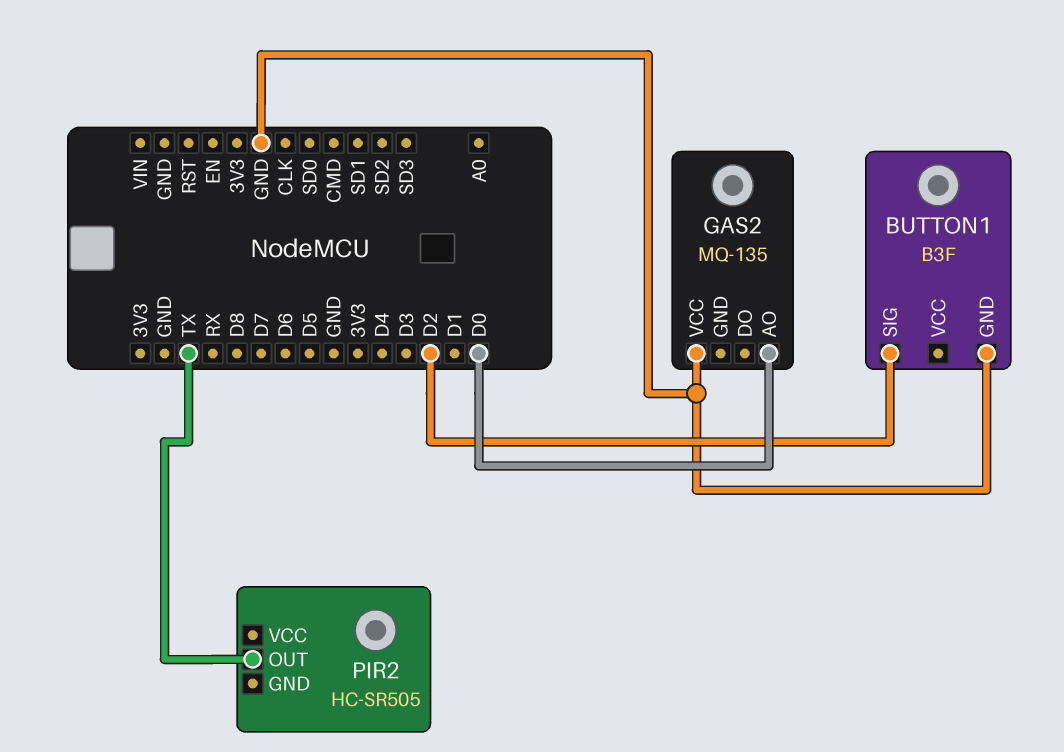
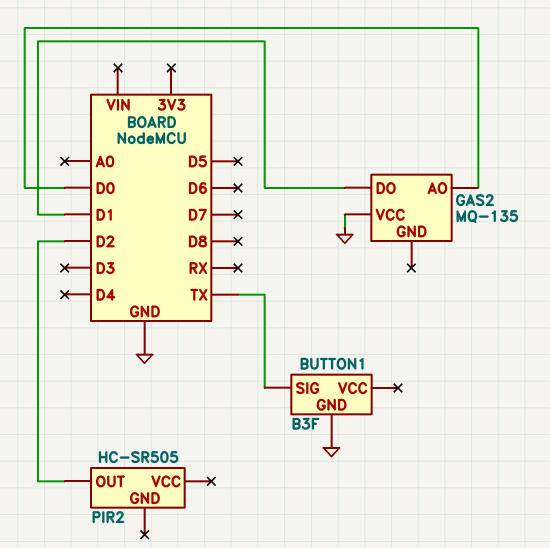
BUTTON1 pin SIG: D2 -> TX
GAS2 pin DO: none -> D1
PIR2 pin OUT: TX -> D2

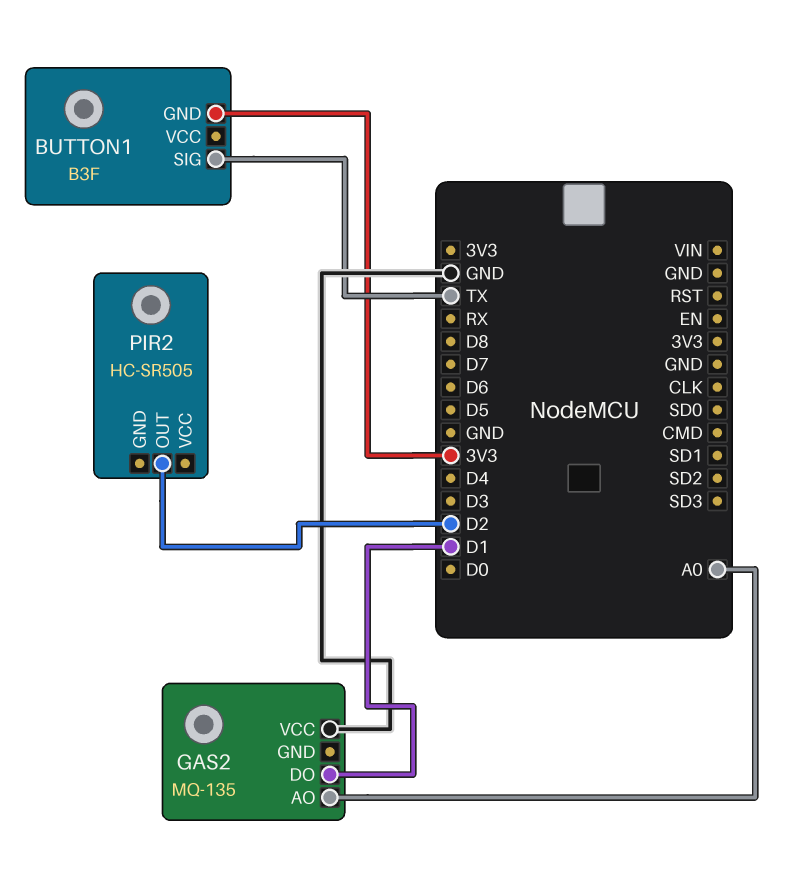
BUTTON1 pin GND: GND -> 3V3
GAS2 pin AO: D0 -> A0

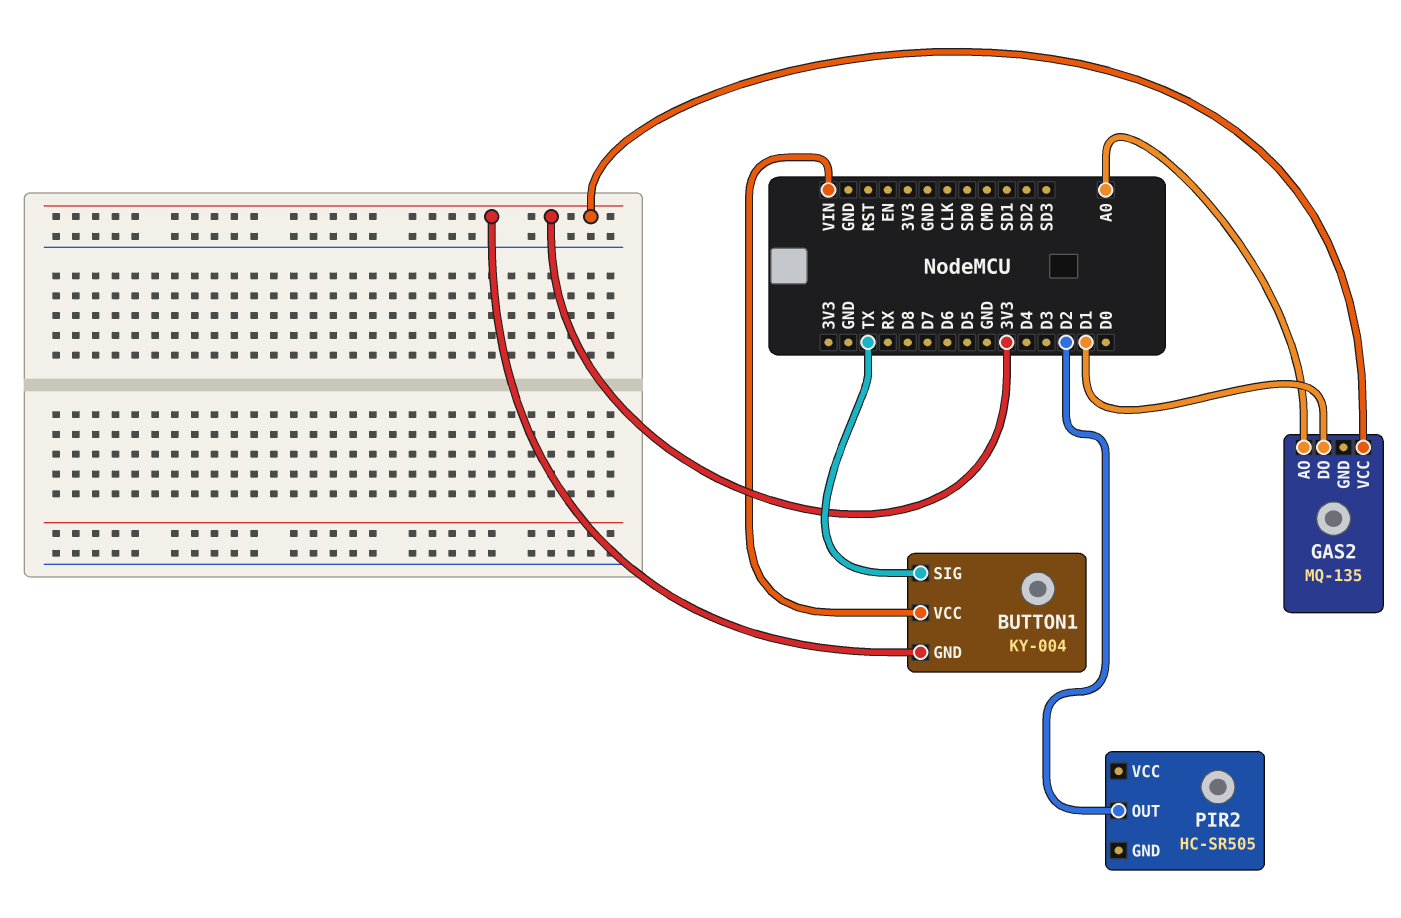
BUTTON1: B3F -> KY-004
BUTTON1 pin VCC: none -> VIN
GAS2 pin VCC: GND -> 3V3

